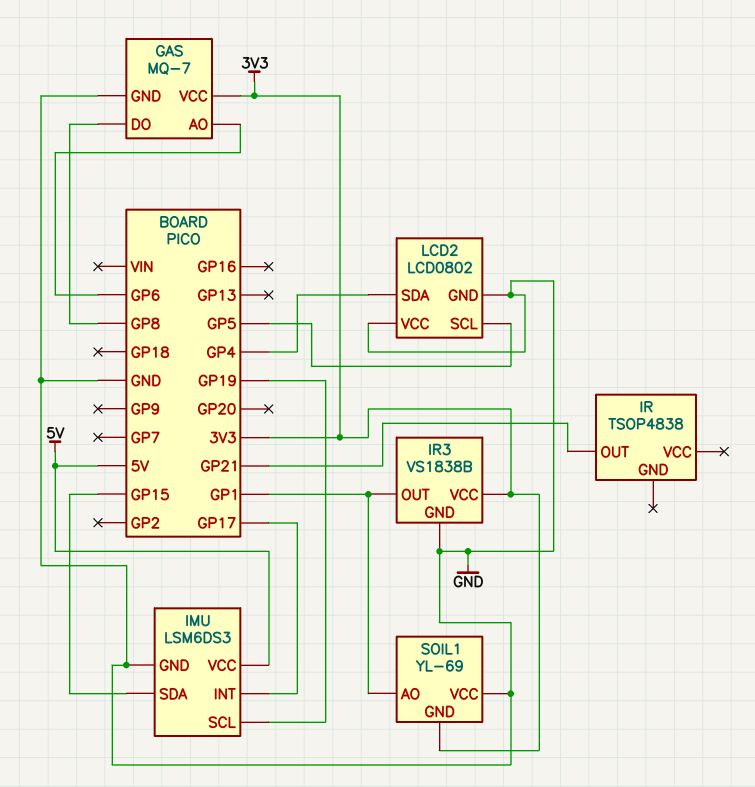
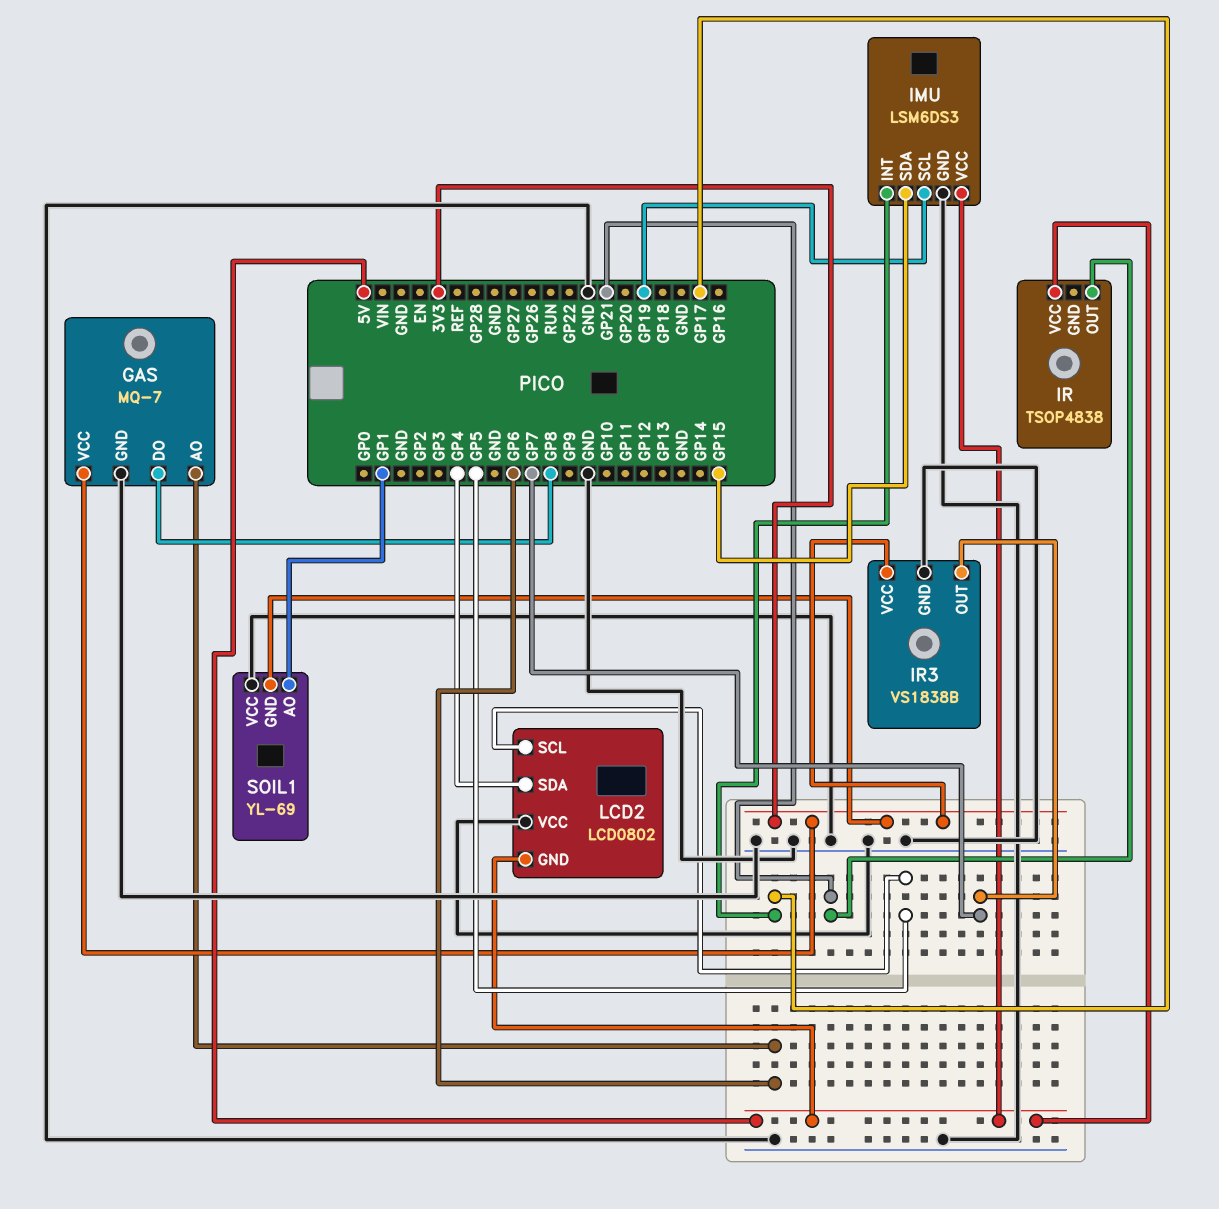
IR pin VCC: none -> 5V
IR3 pin OUT: GP1 -> GP7
LCD2 pin GND: GND -> 5V

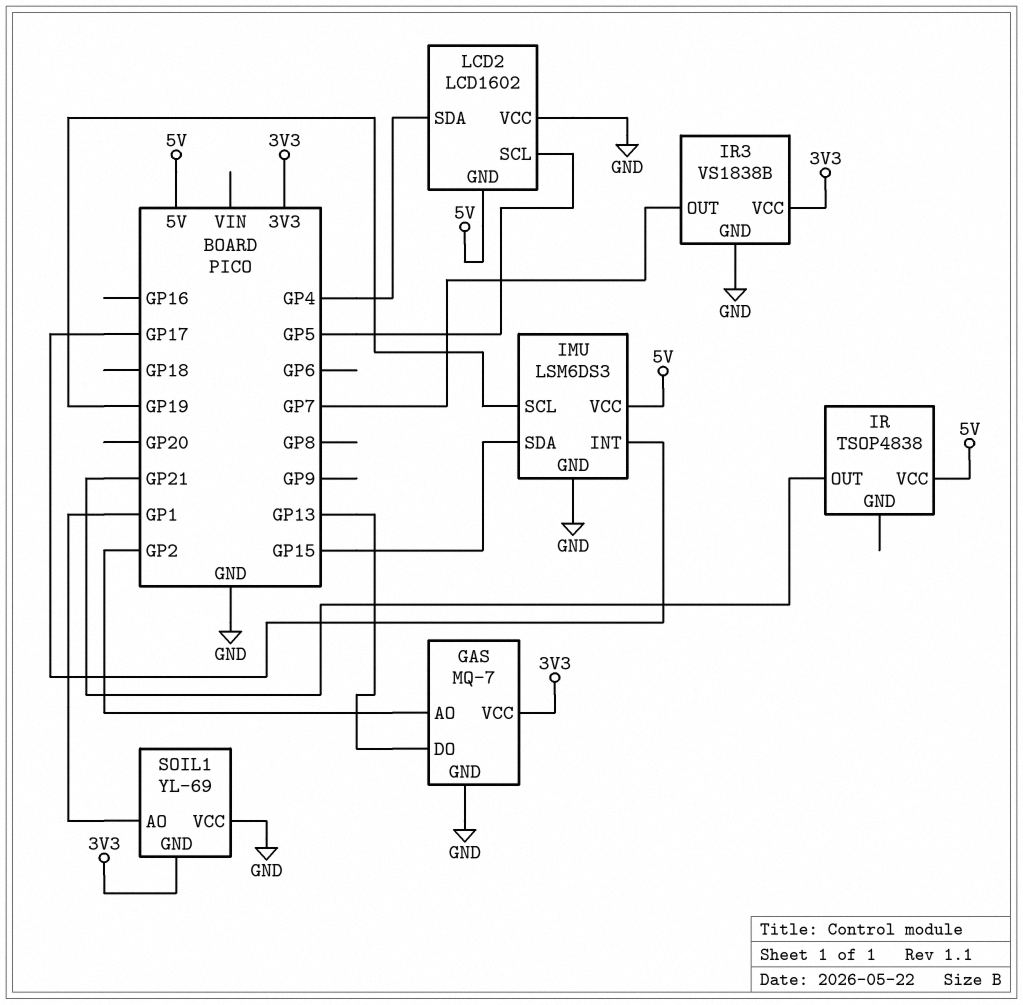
GAS pin AO: GP6 -> GP2
GAS pin DO: GP8 -> GP13
LCD2: LCD0802 -> LCD1602

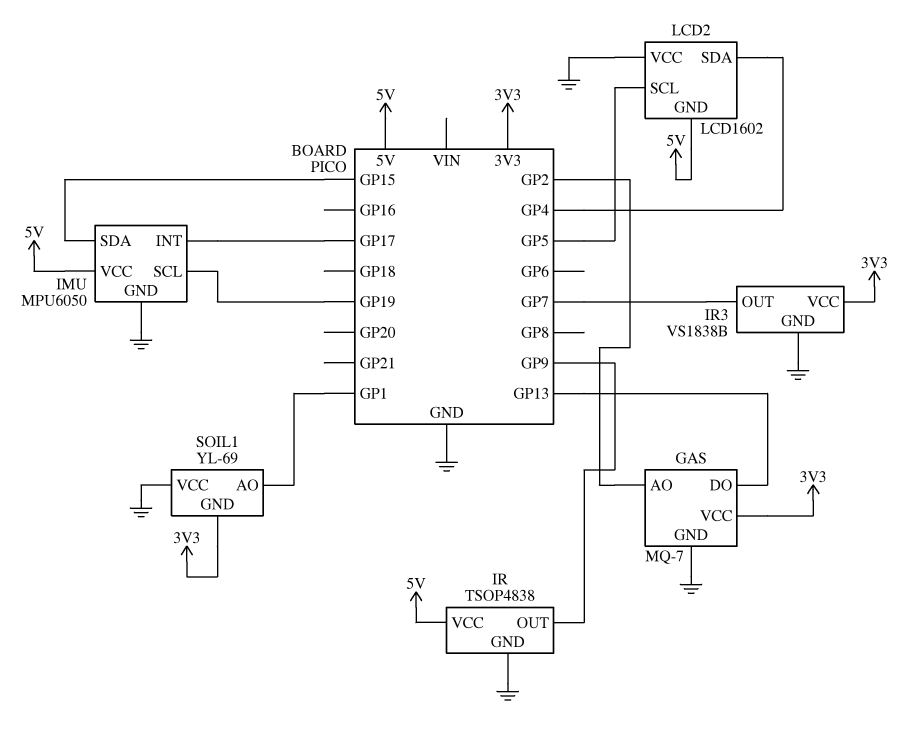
IMU: LSM6DS3 -> MPU6050
IR pin GND: none -> GND
IR pin OUT: GP21 -> GP9

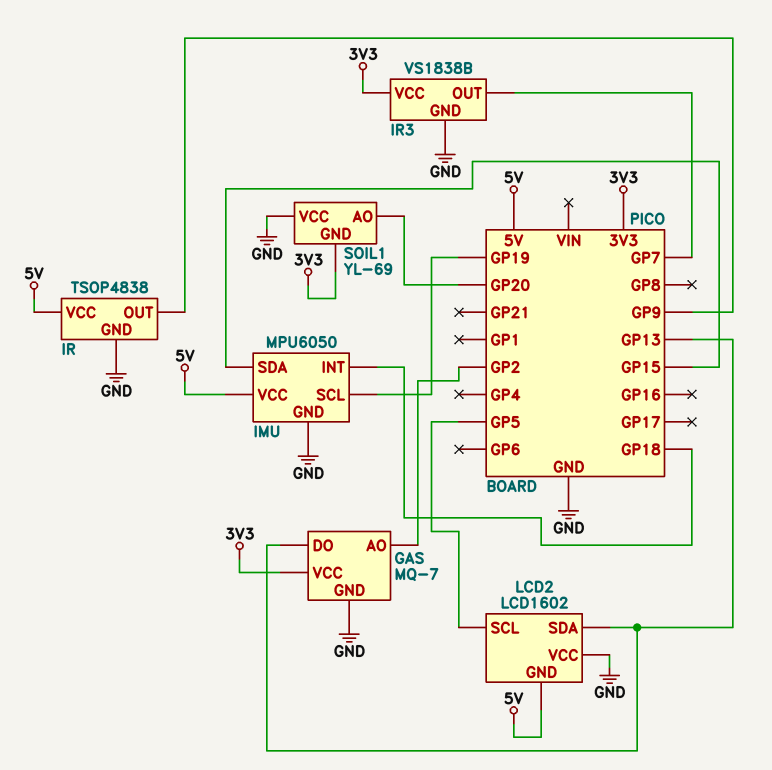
IMU pin INT: GP17 -> GP18
LCD2 pin SDA: GP4 -> GP13
SOIL1 pin AO: GP1 -> GP20

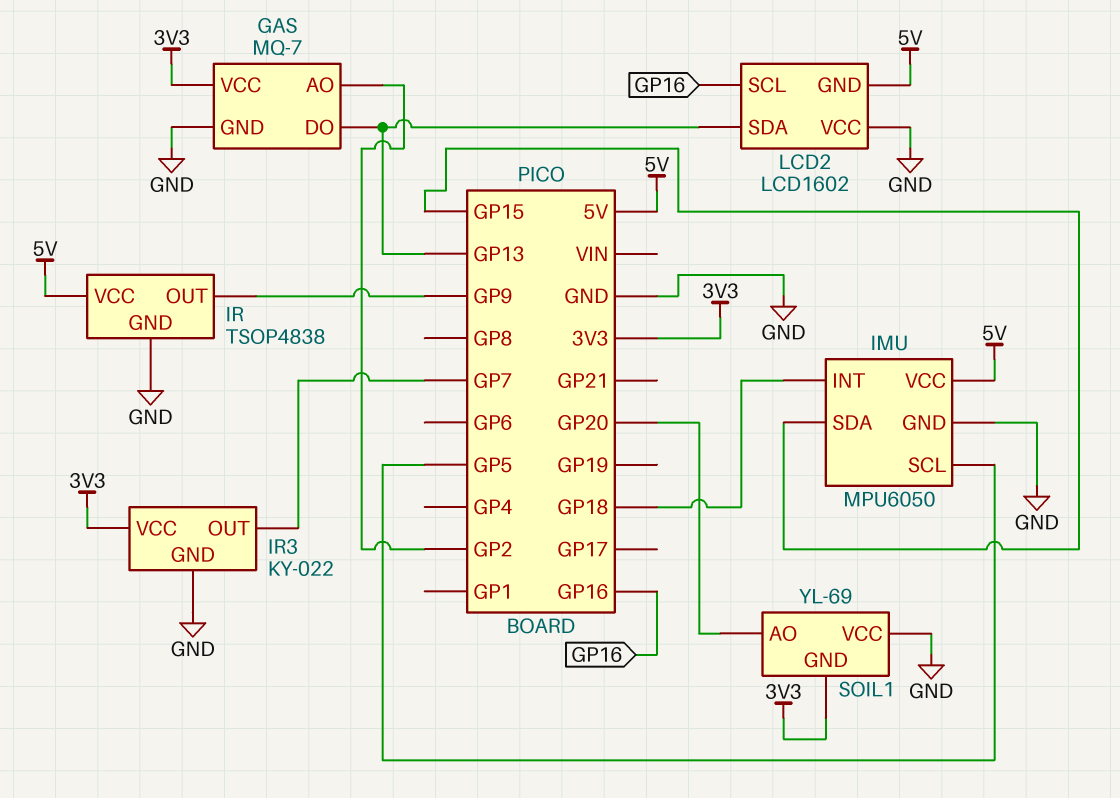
IMU pin SCL: GP19 -> GP5
IR3: VS1838B -> KY-022
LCD2 pin SCL: GP5 -> GP16

